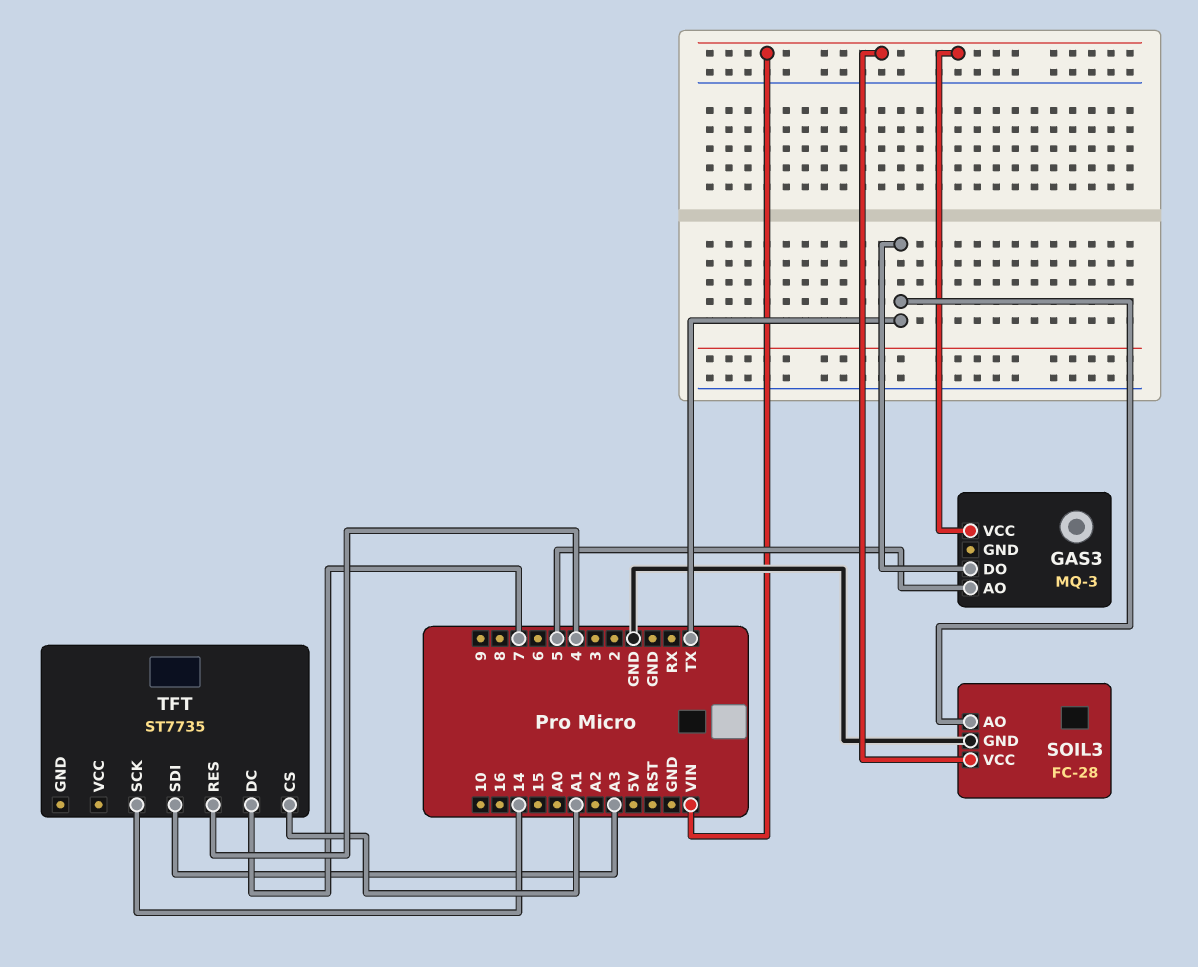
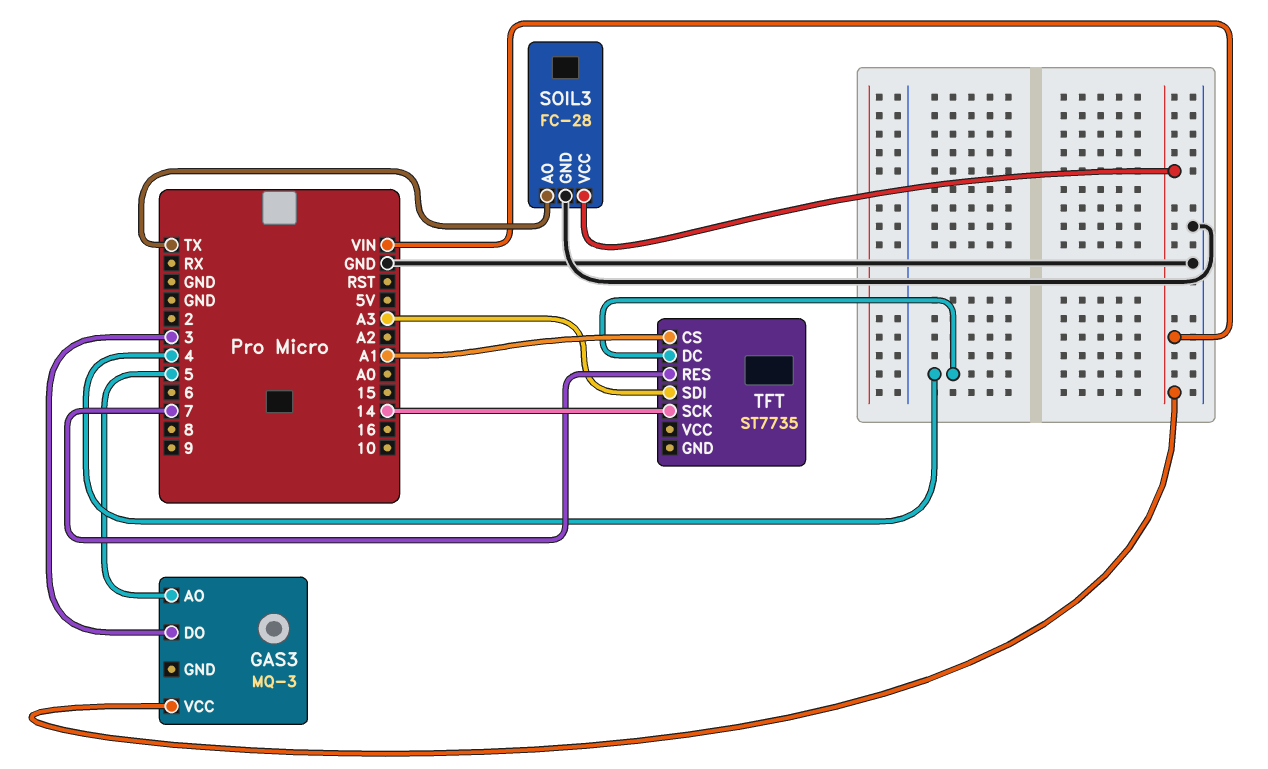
GAS3 pin DO: TX -> 3
TFT pin DC: 7 -> 4
TFT pin RES: 4 -> 7

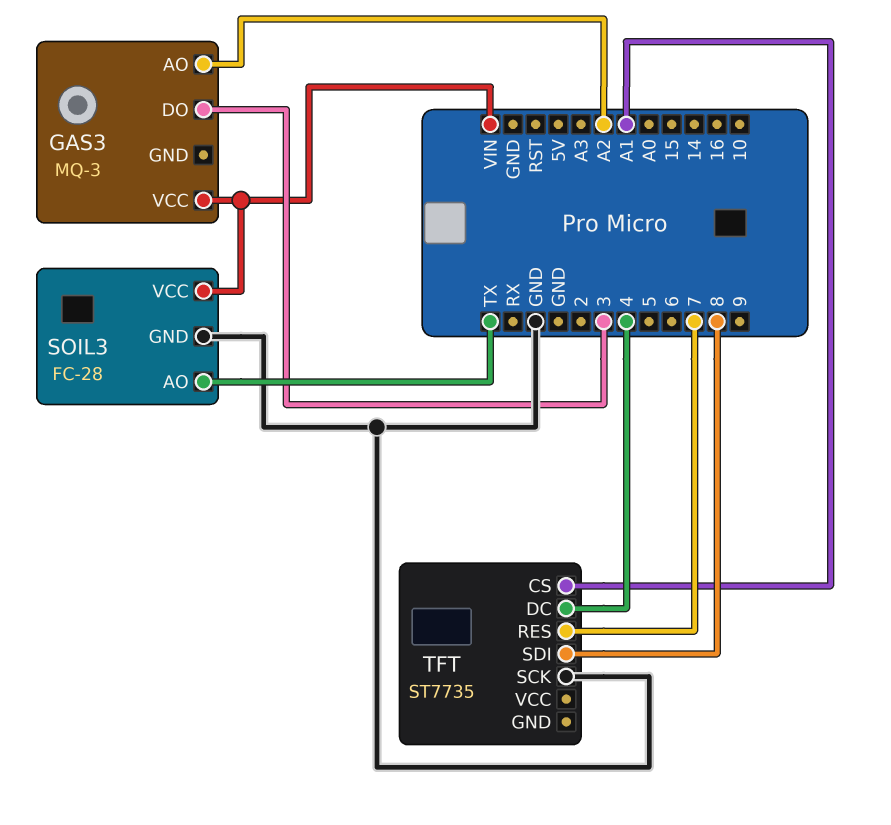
GAS3 pin AO: 5 -> A2
TFT pin SCK: 14 -> GND
TFT pin SDI: A3 -> 8

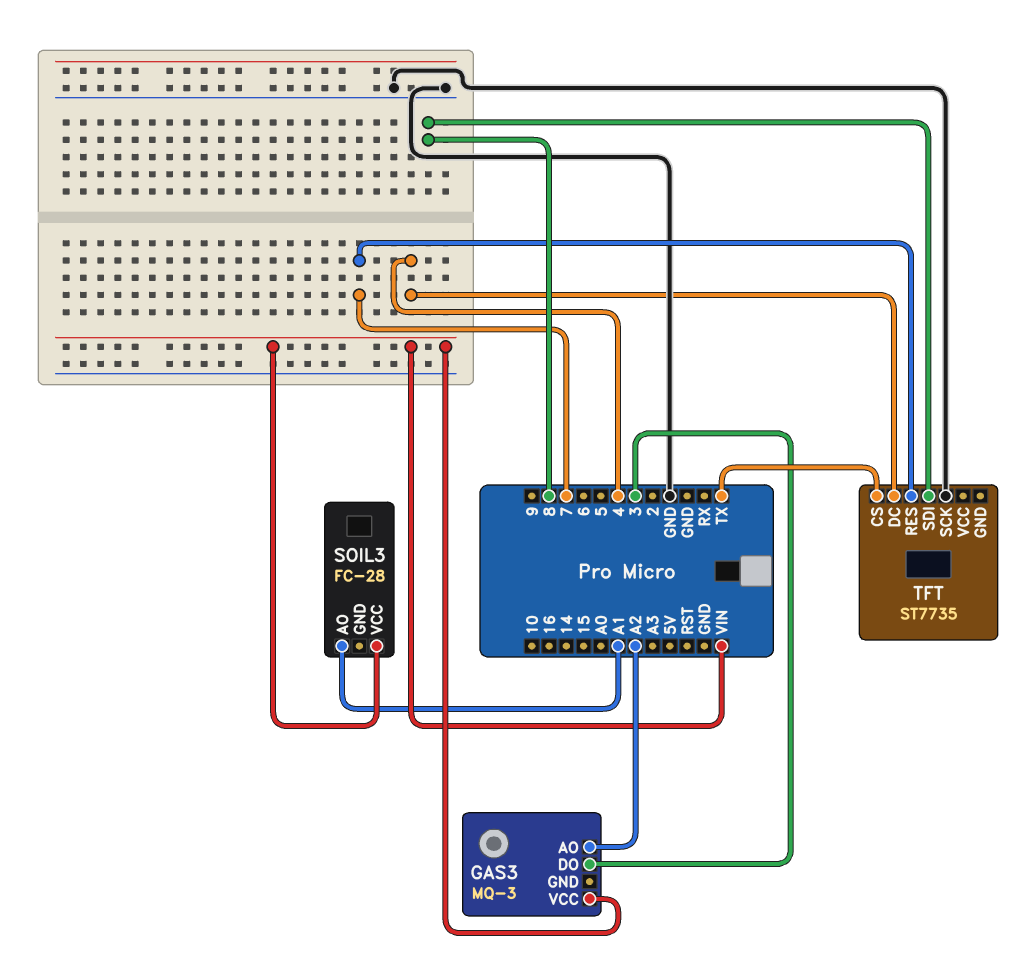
SOIL3 pin AO: TX -> A1
SOIL3 pin GND: GND -> none
TFT pin CS: A1 -> TX

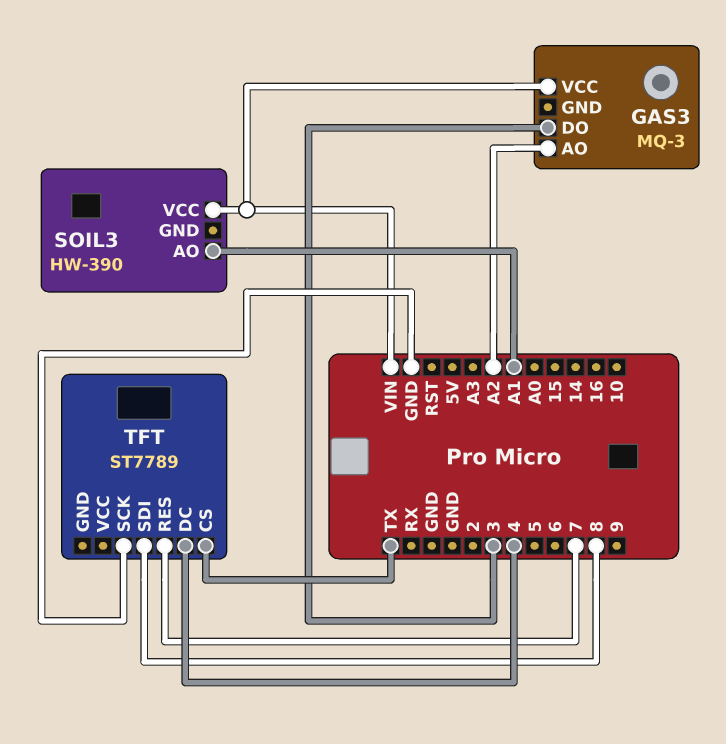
SOIL3: FC-28 -> HW-390
TFT: ST7735 -> ST7789

